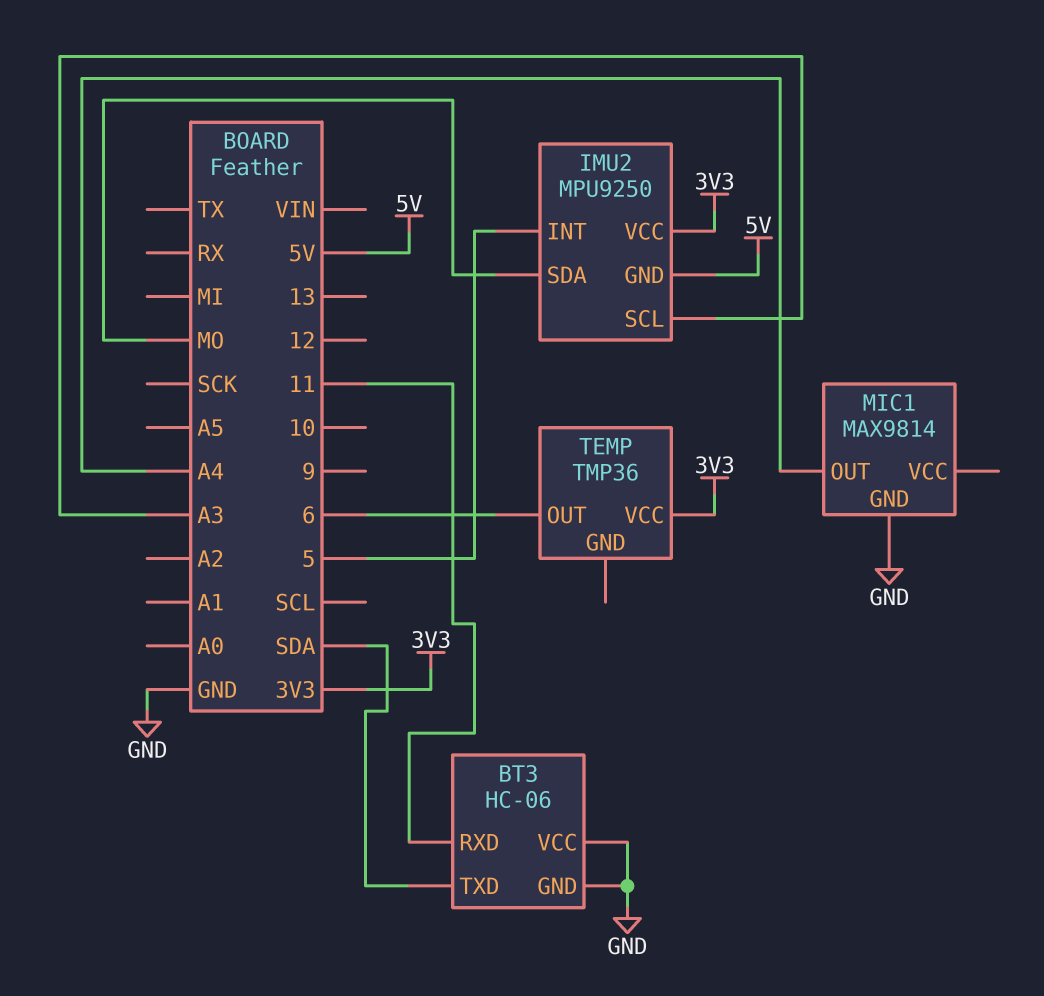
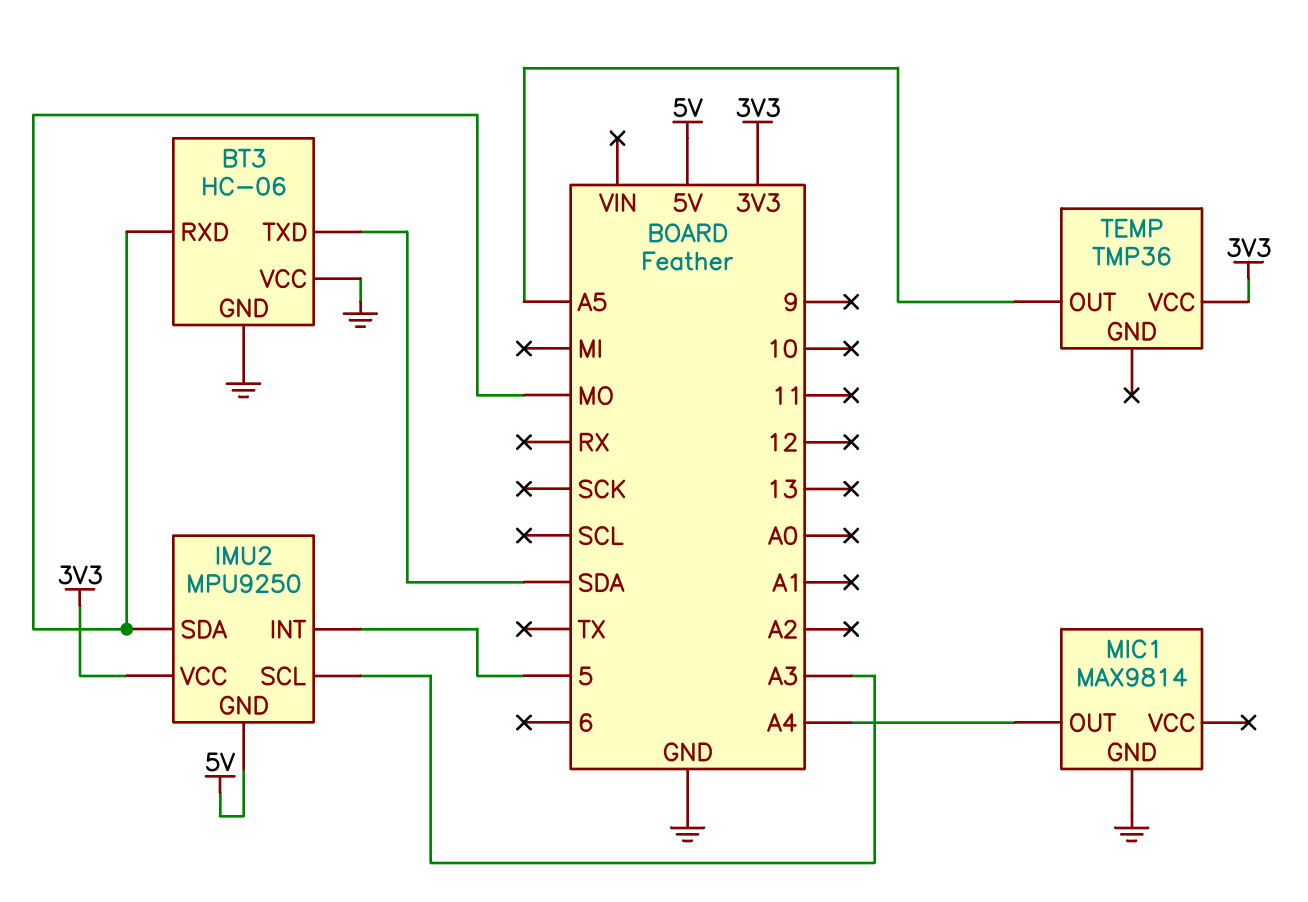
BT3 pin RXD: 11 -> MO
TEMP pin OUT: 6 -> A5

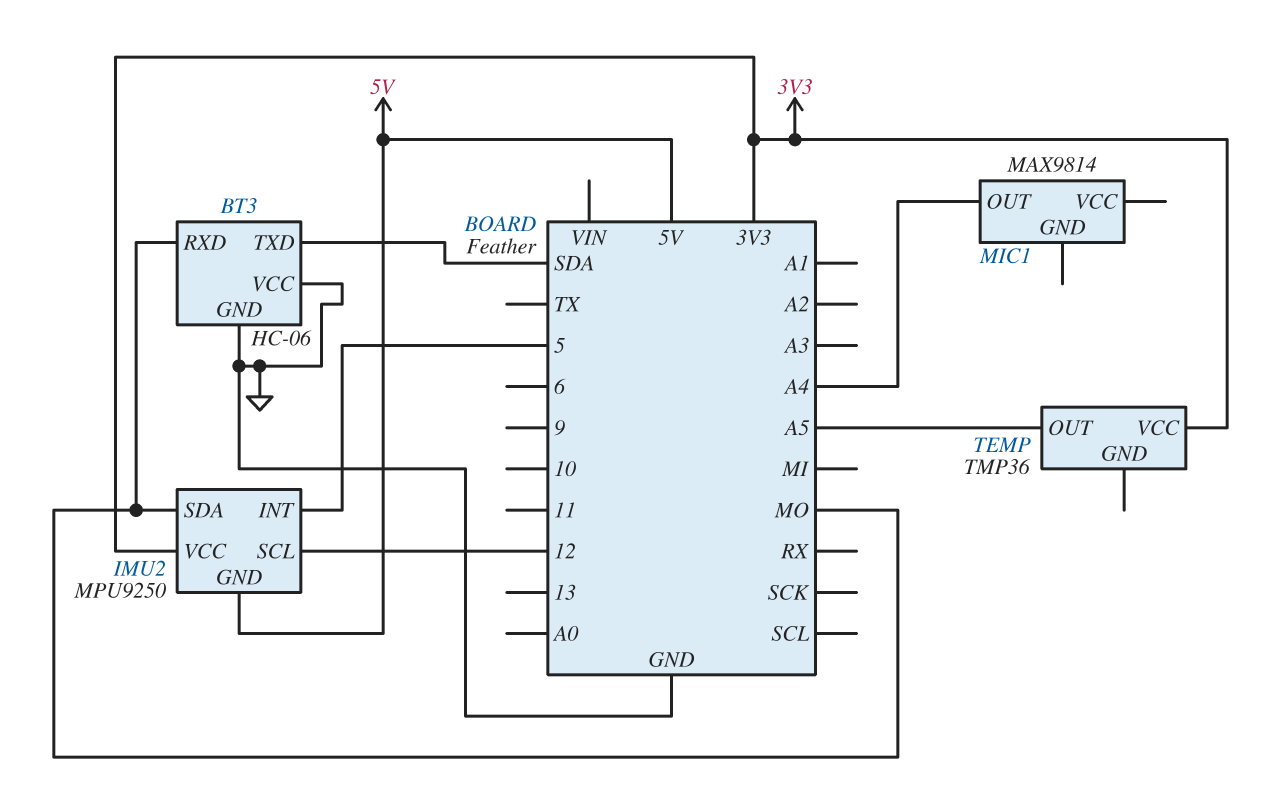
IMU2 pin SCL: A3 -> 12
MIC1 pin GND: GND -> none

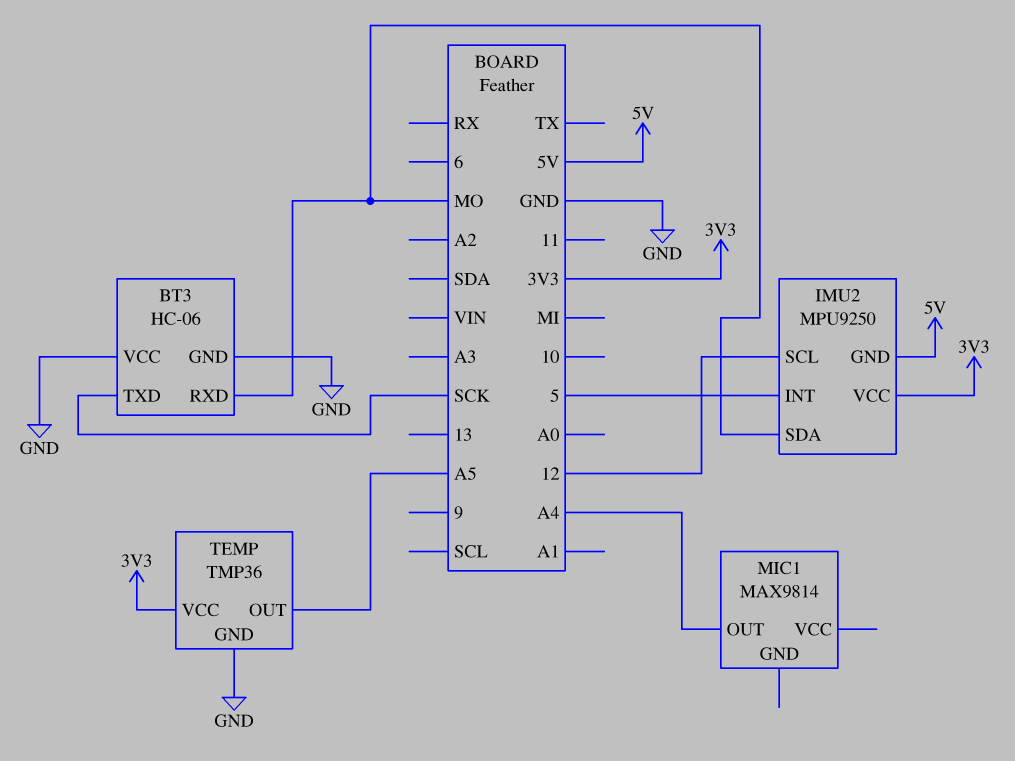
BT3 pin TXD: SDA -> SCK
TEMP pin GND: none -> GND

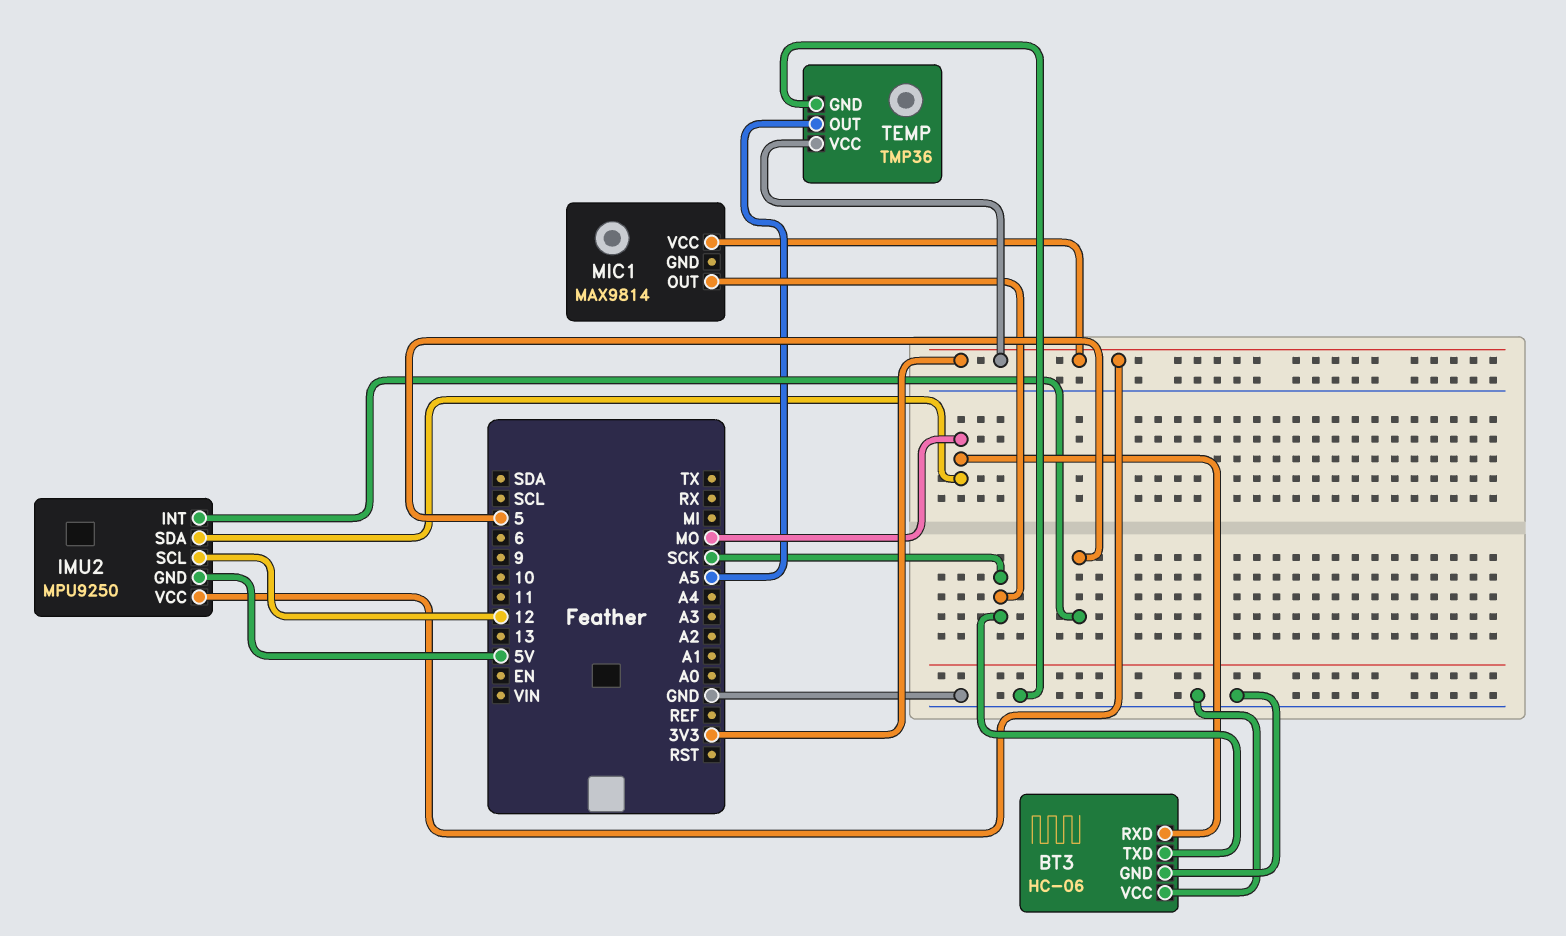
MIC1 pin OUT: A4 -> SCK
MIC1 pin VCC: none -> 3V3

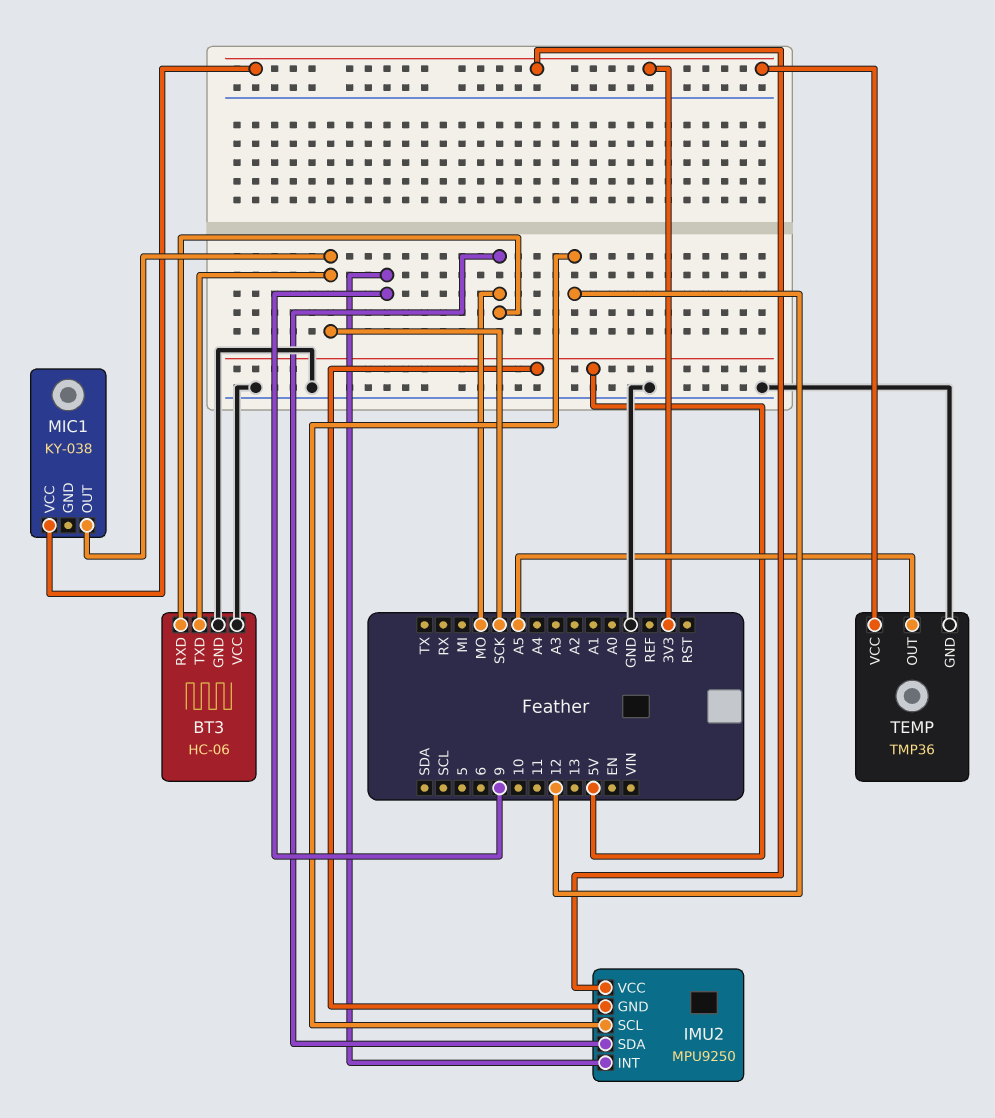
IMU2 pin INT: 5 -> 9
MIC1: MAX9814 -> KY-038

